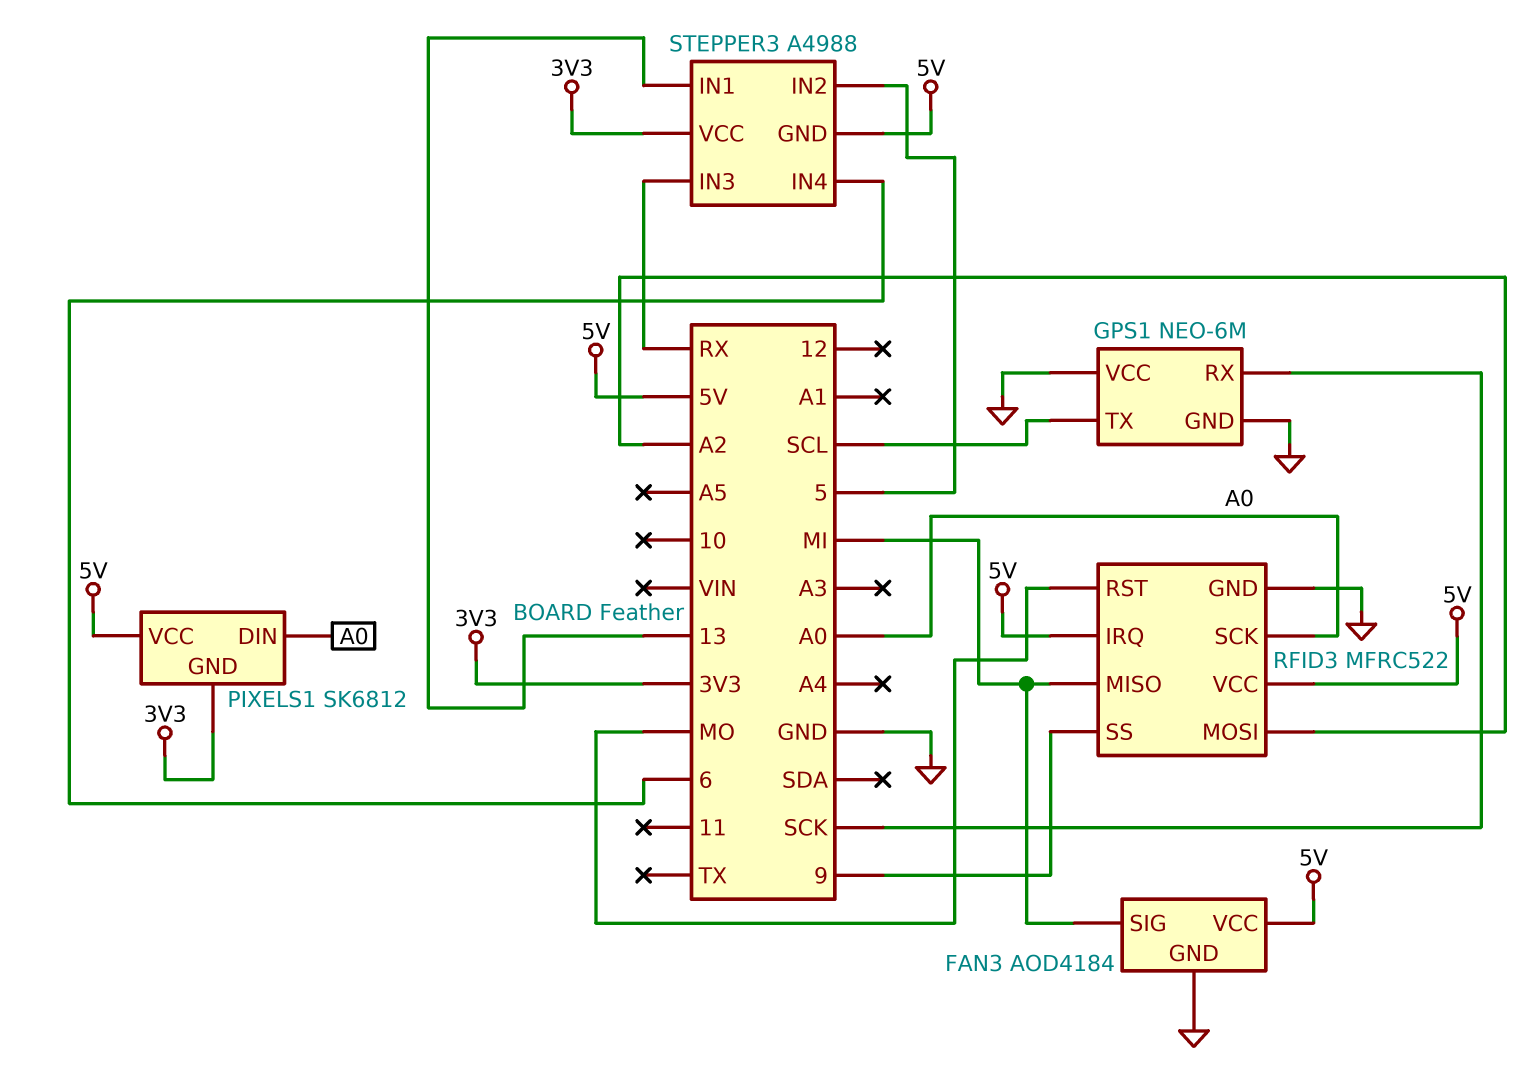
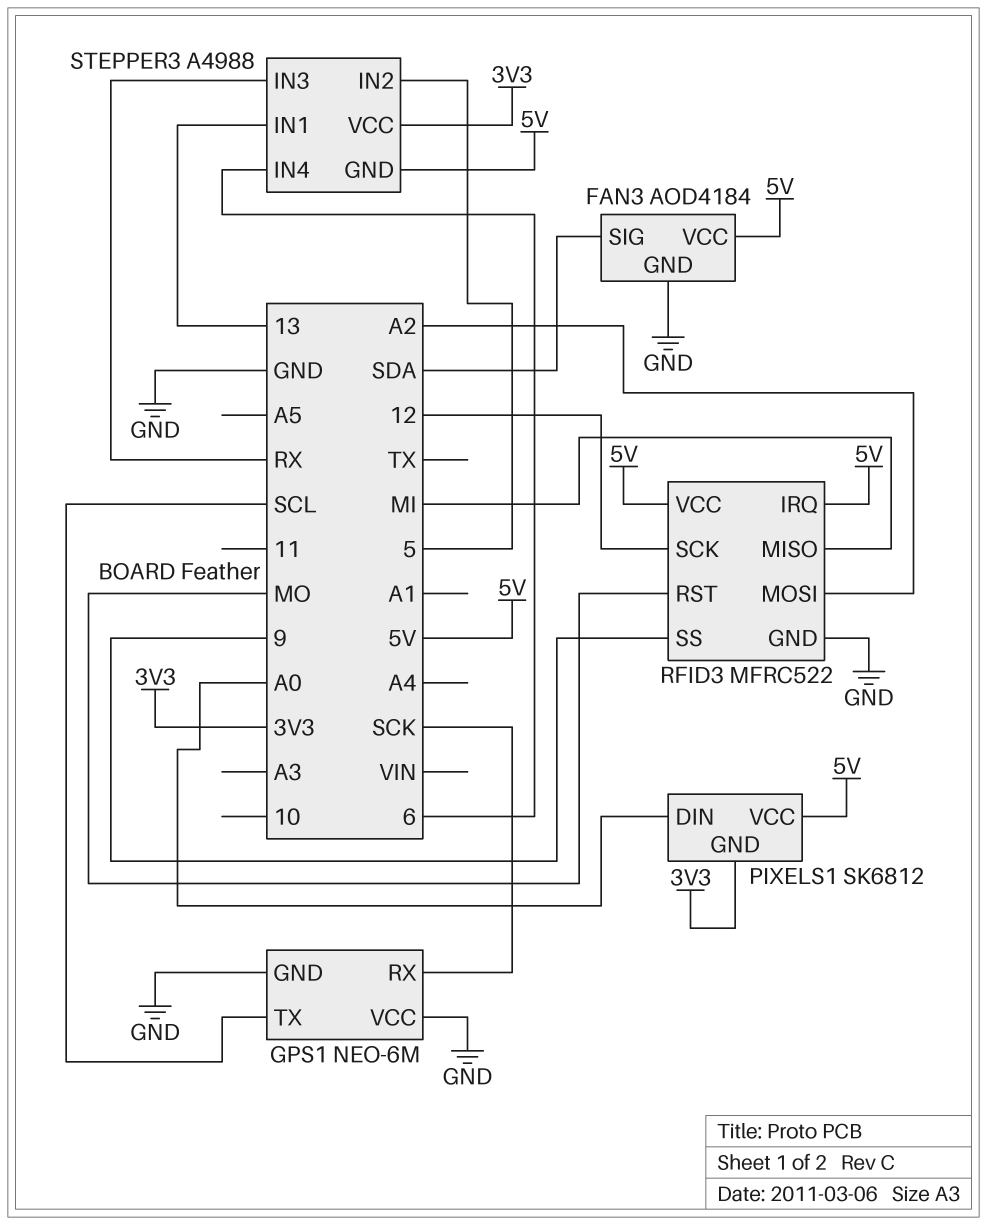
FAN3 pin SIG: MI -> SDA
RFID3 pin SCK: A0 -> 12

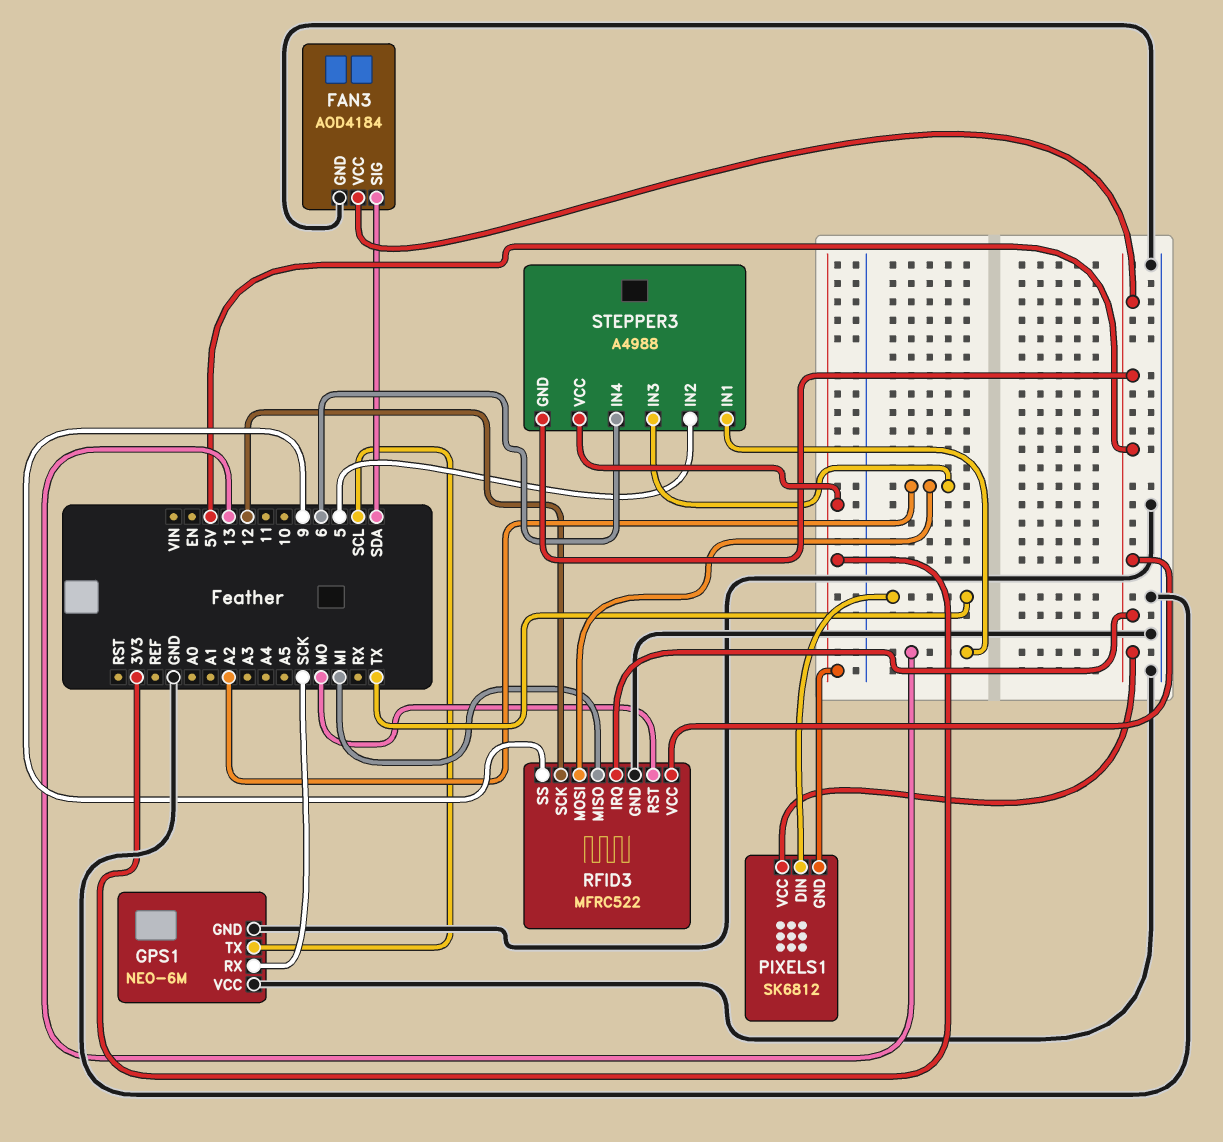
PIXELS1 pin DIN: A0 -> TX
STEPPER3 pin IN3: RX -> A2

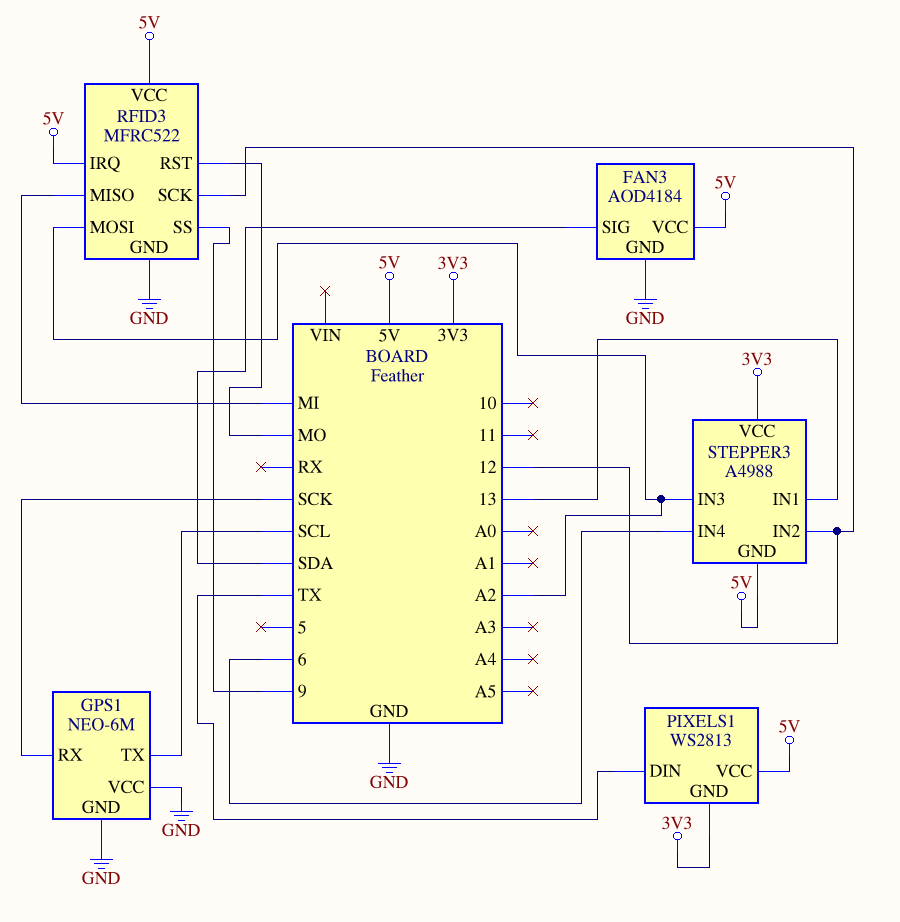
PIXELS1: SK6812 -> WS2813
STEPPER3 pin IN2: 5 -> 12

